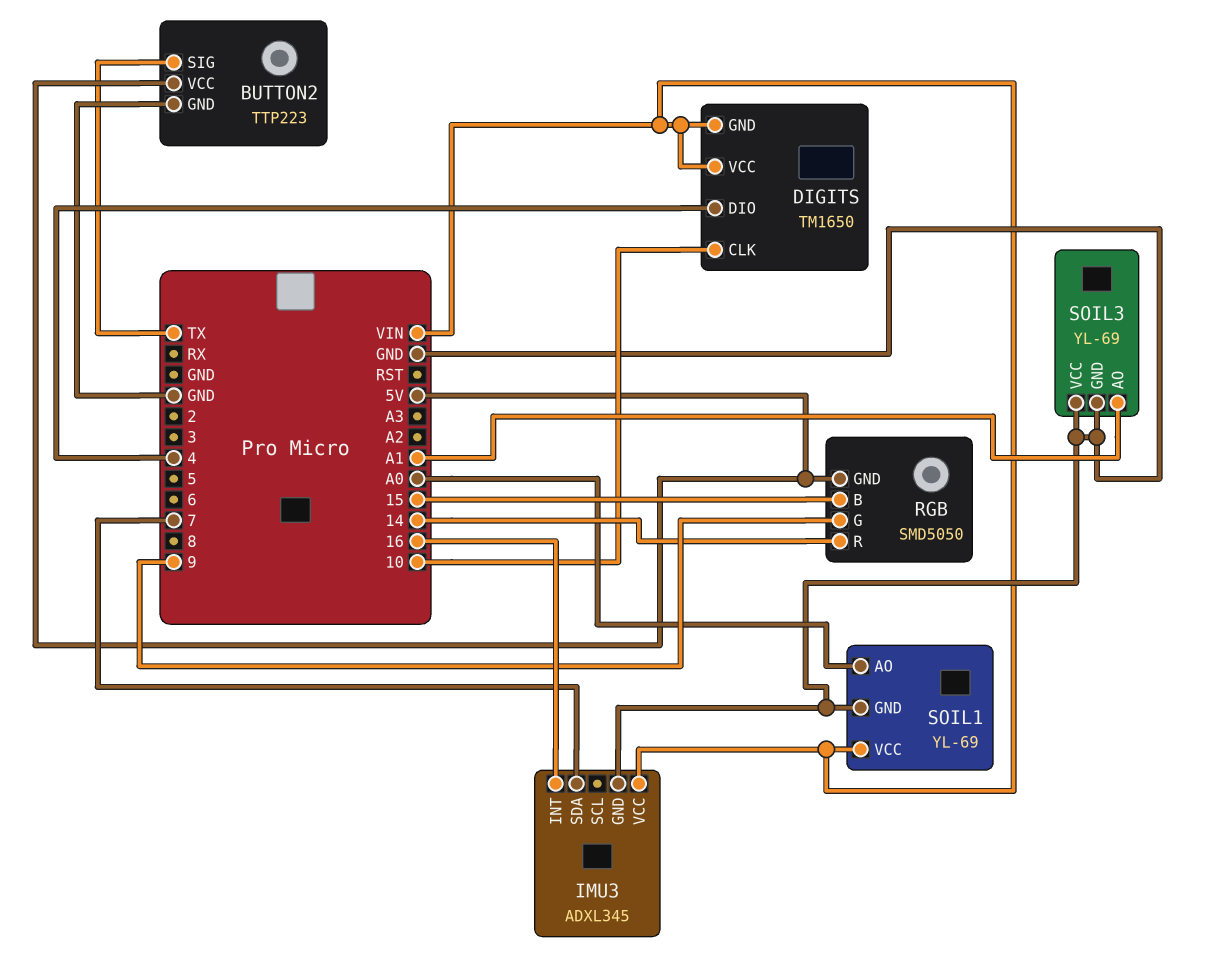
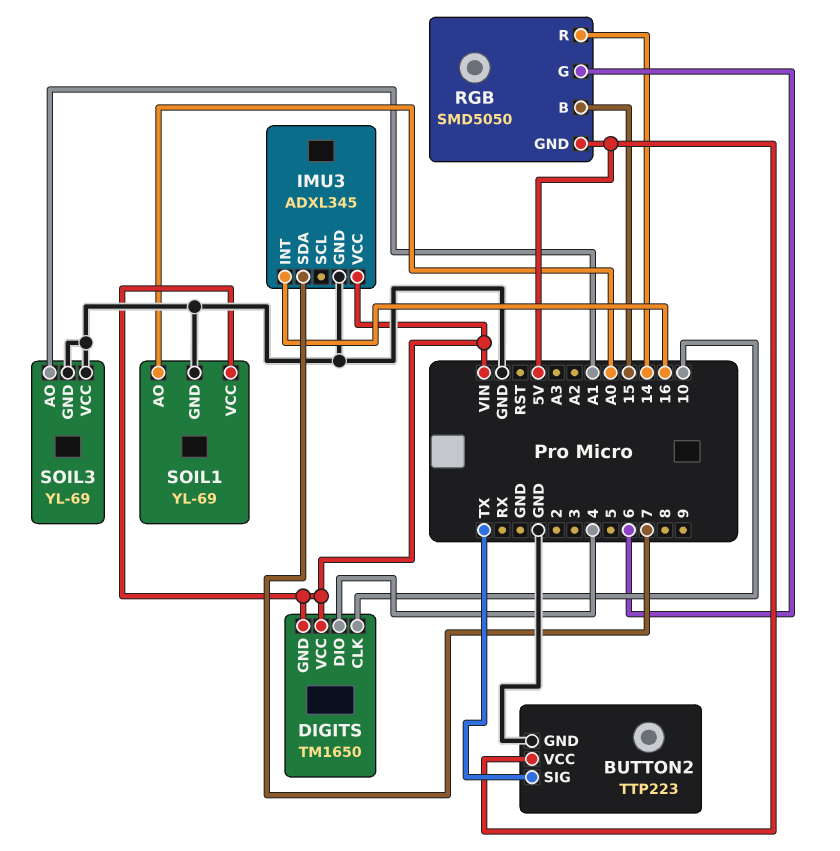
RGB pin G: 9 -> 6

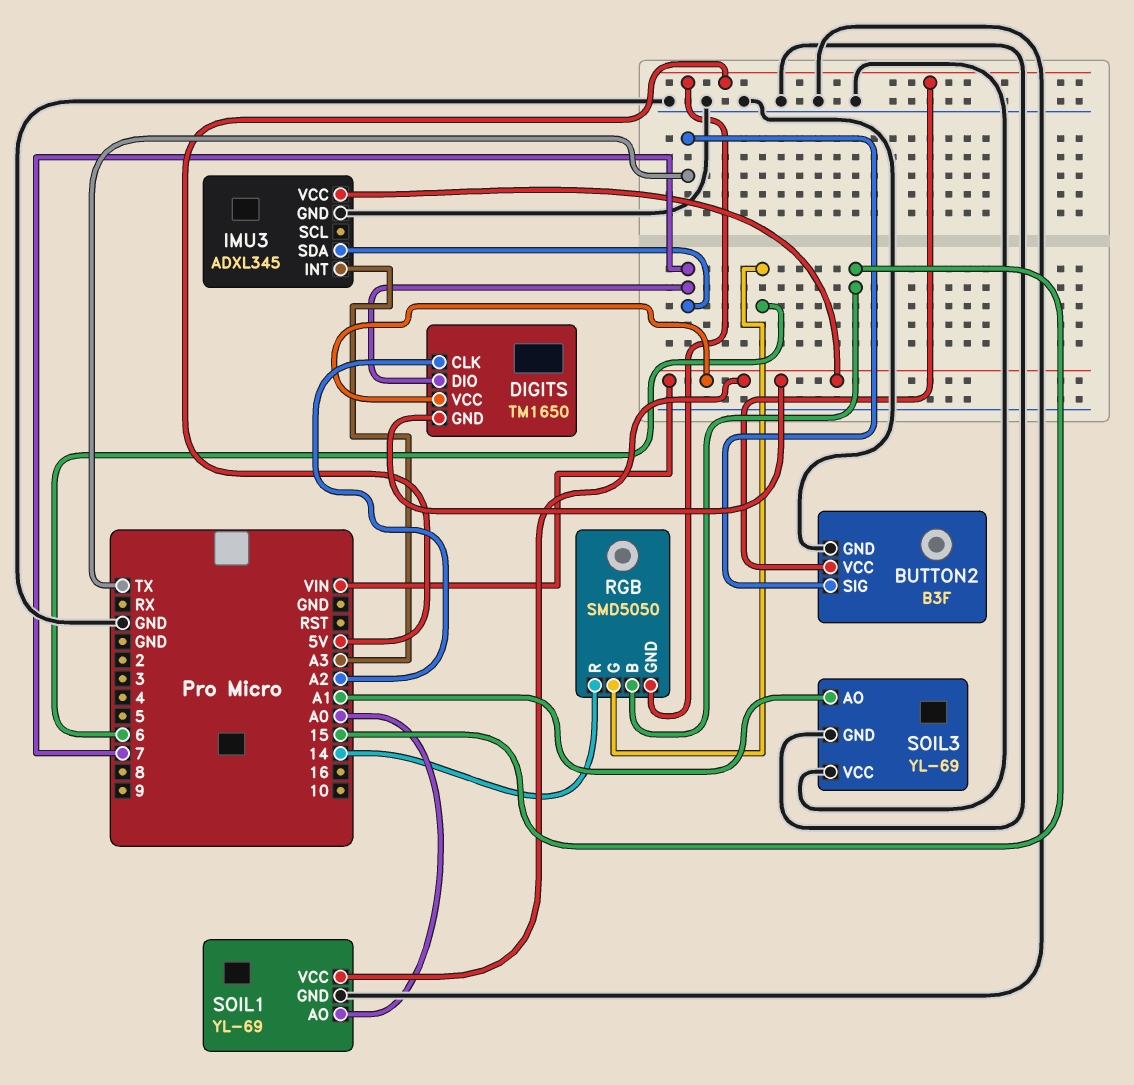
BUTTON2: TTP223 -> B3F
DIGITS pin CLK: 10 -> A2
DIGITS pin DIO: 4 -> 7
IMU3 pin INT: 16 -> A3

